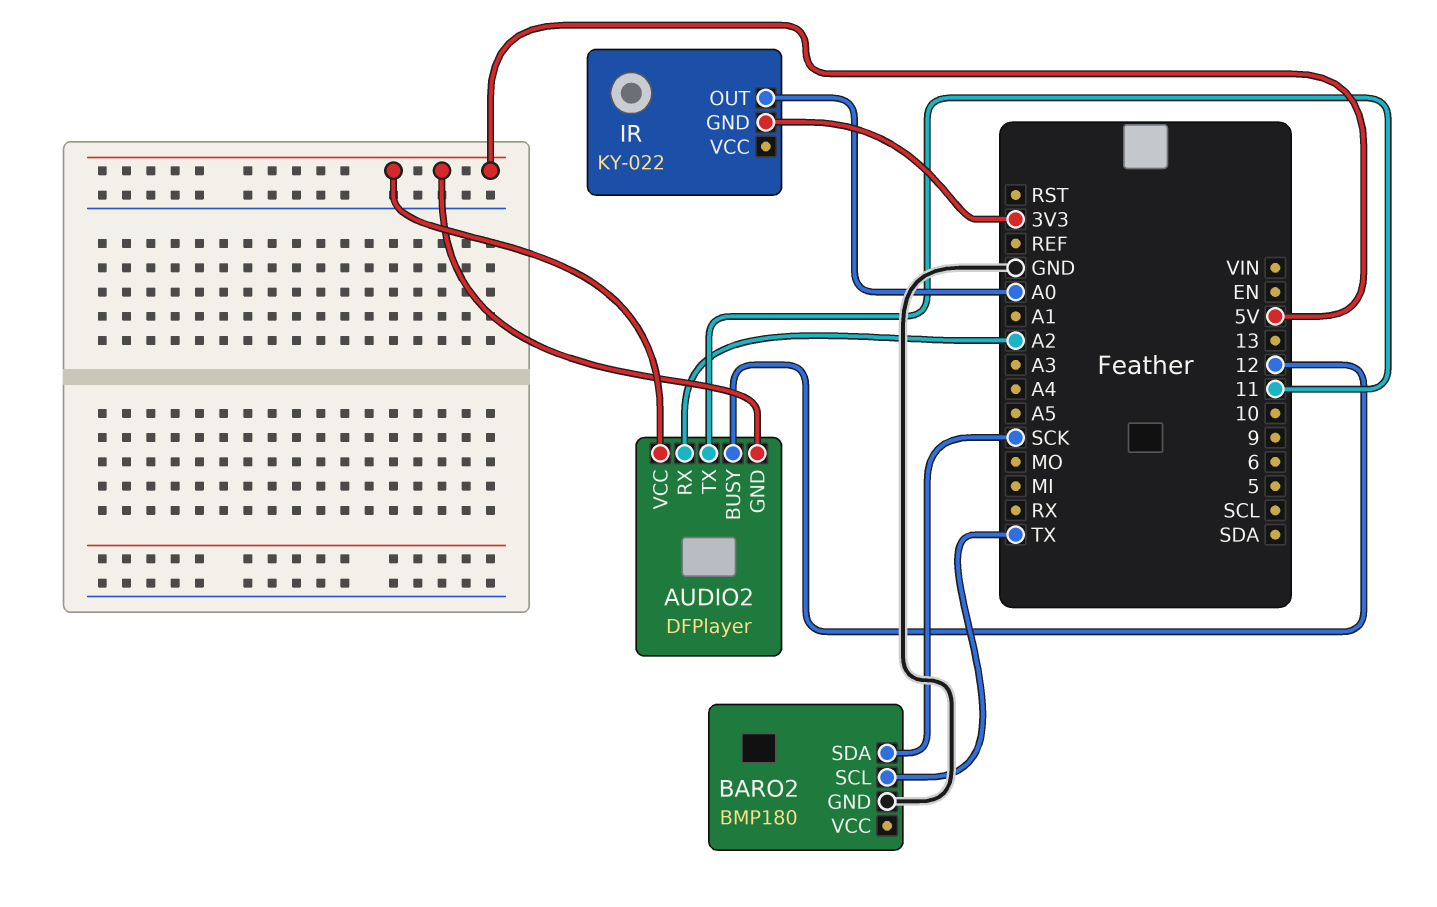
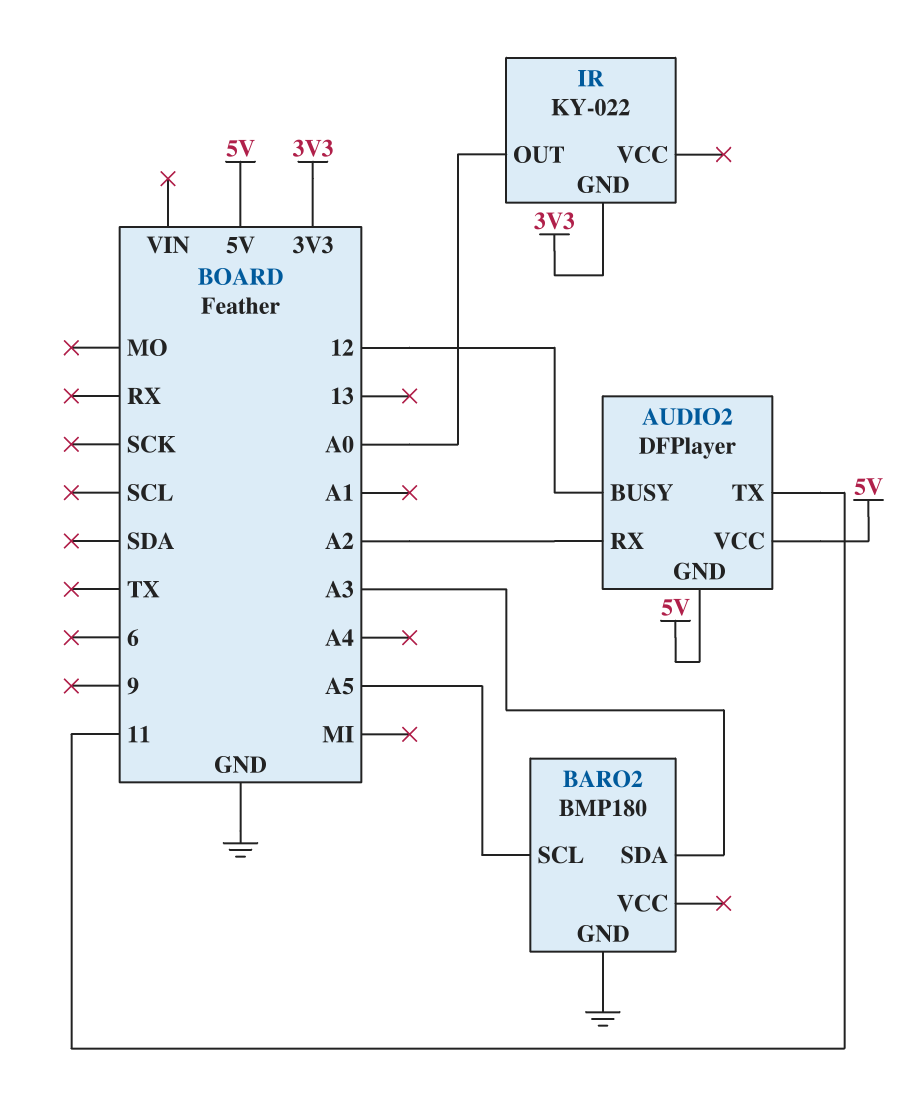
BARO2 pin SCL: TX -> A5
BARO2 pin SDA: SCK -> A3

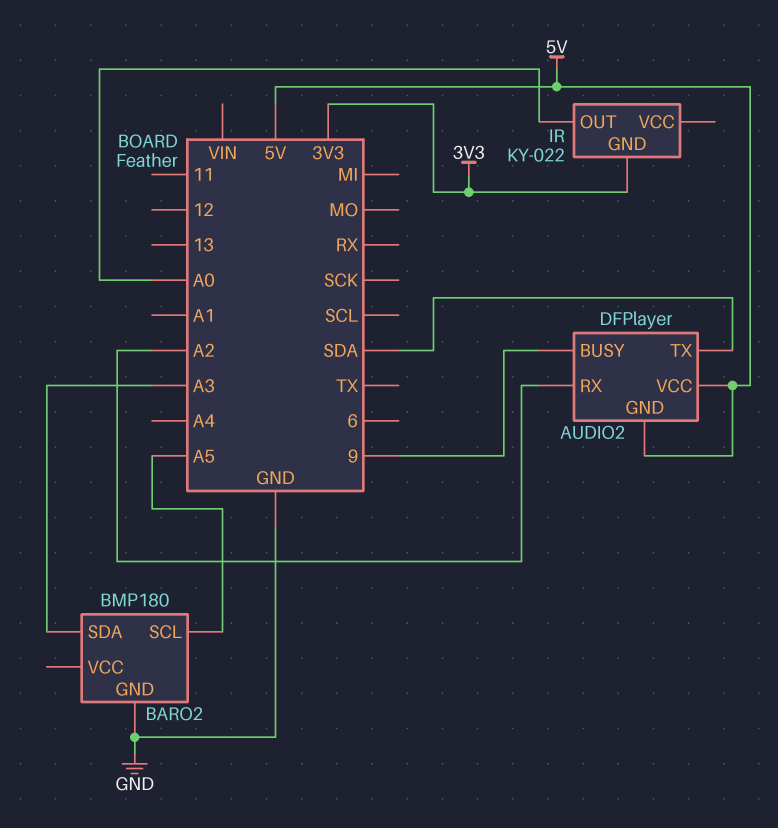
AUDIO2 pin BUSY: 12 -> 9
AUDIO2 pin TX: 11 -> SDA

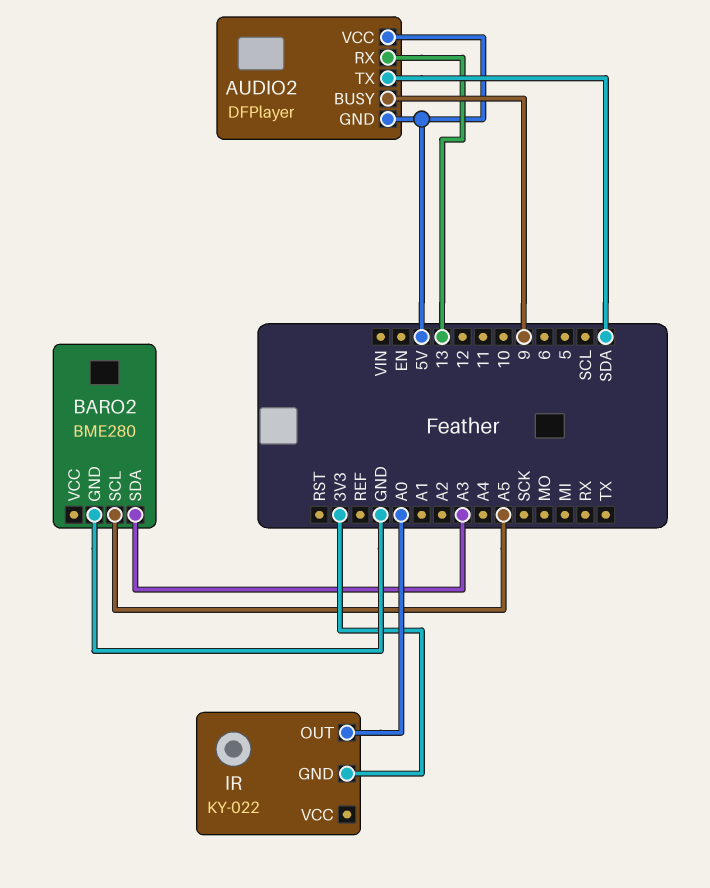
AUDIO2 pin RX: A2 -> 13
BARO2: BMP180 -> BME280

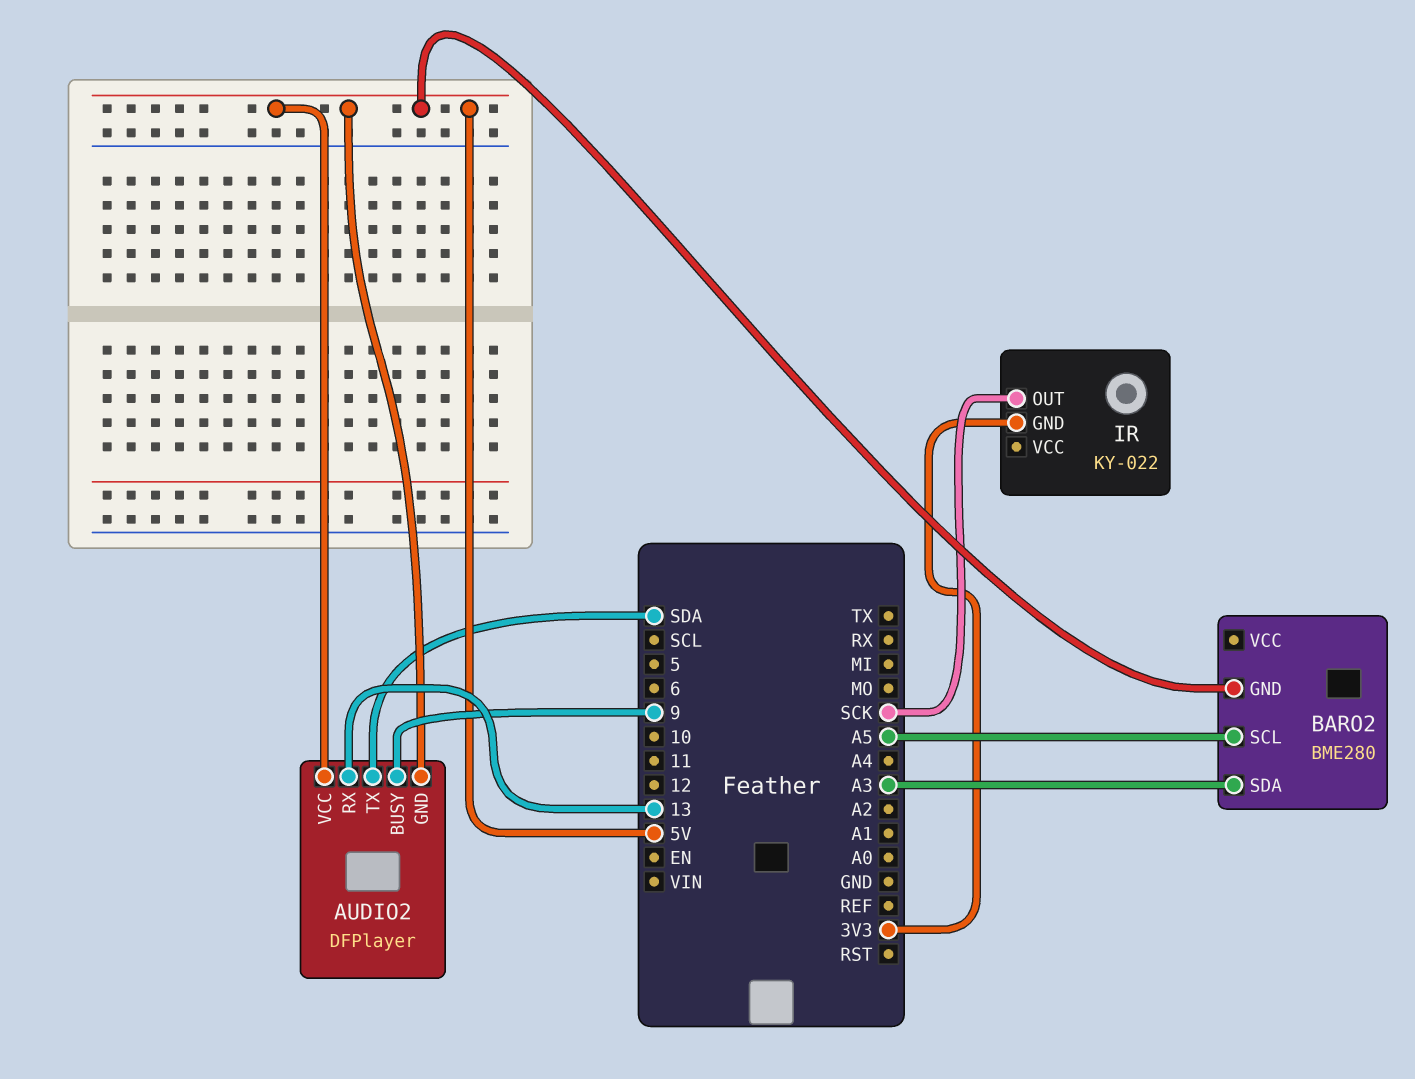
BARO2 pin GND: GND -> 5V
IR pin OUT: A0 -> SCK

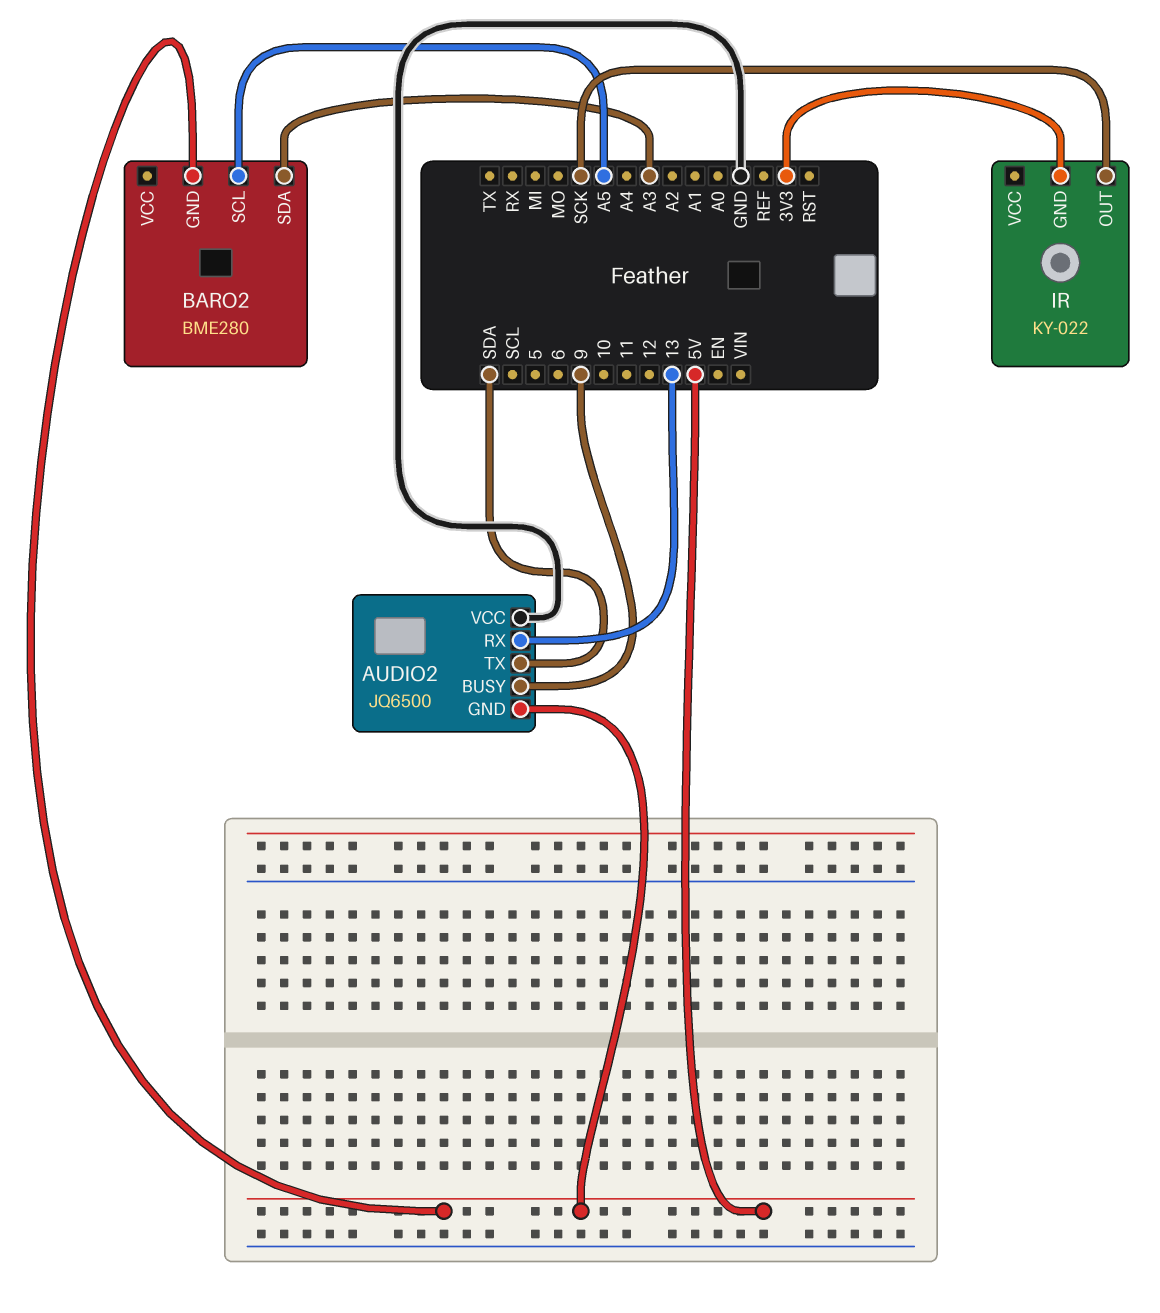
AUDIO2: DFPlayer -> JQ6500
AUDIO2 pin VCC: 5V -> GND

